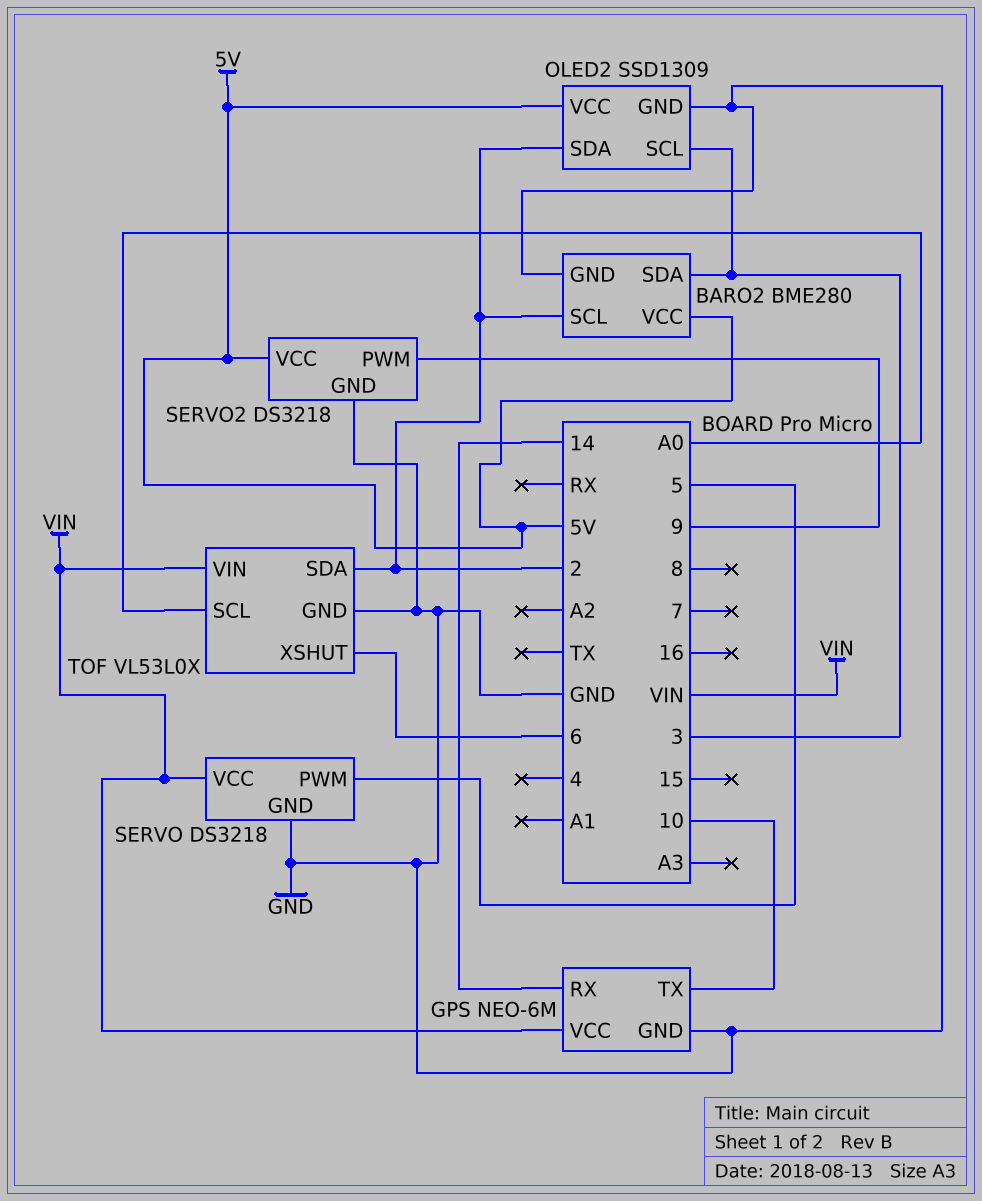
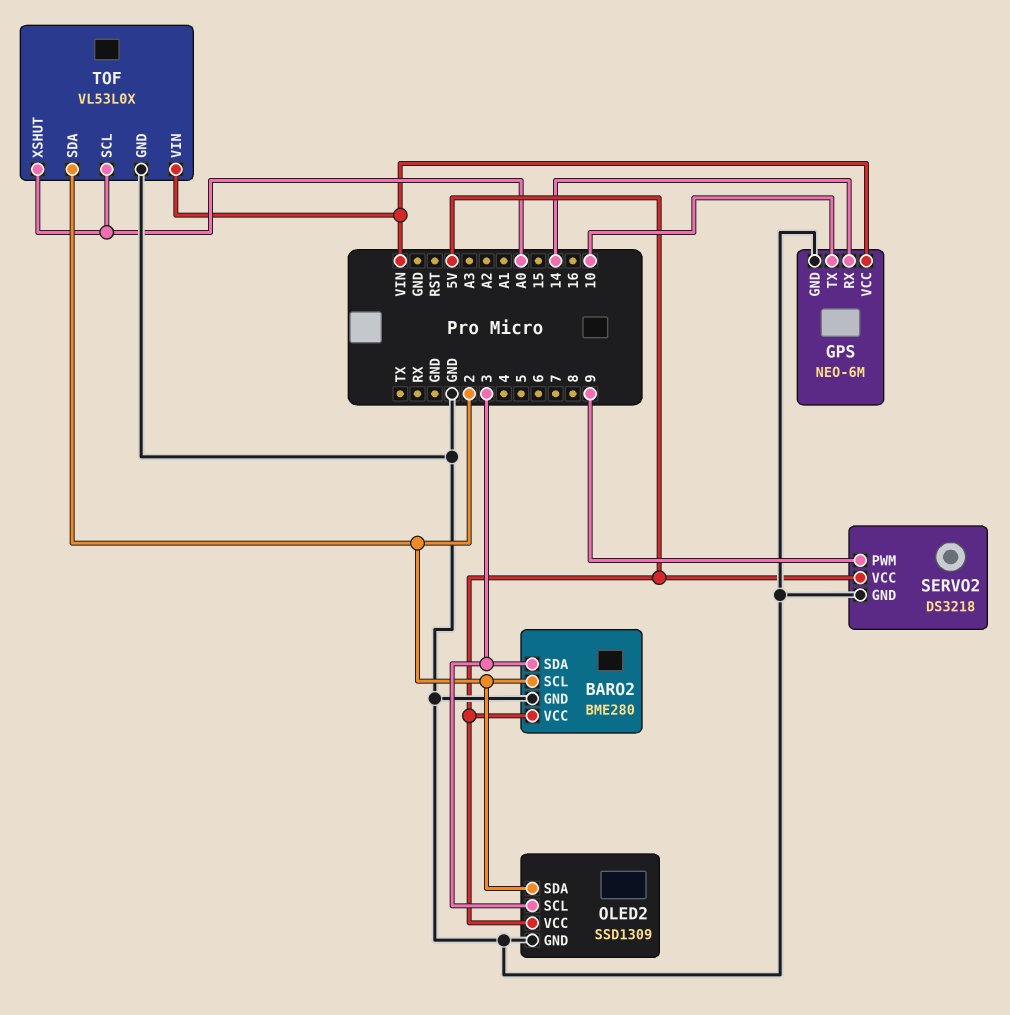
SERVO: DS3218 -> none
SERVO pin GND: GND -> none
SERVO pin PWM: 5 -> none
SERVO pin VCC: VIN -> none
TOF pin XSHUT: 6 -> A0

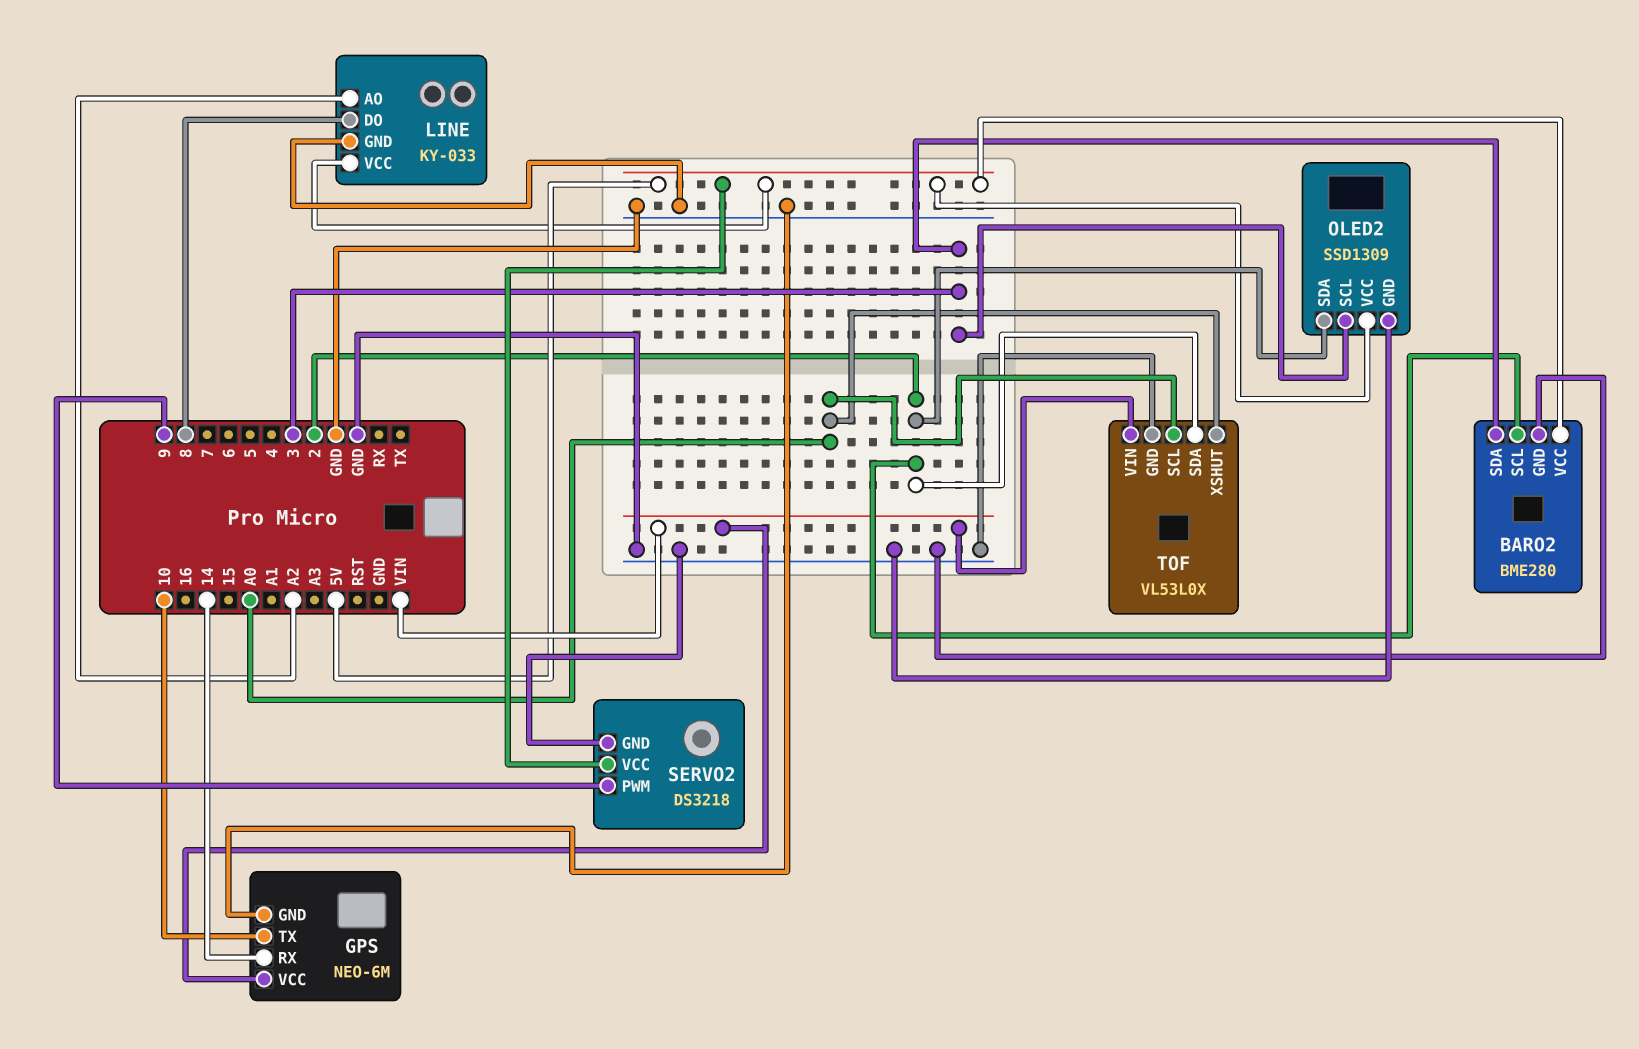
LINE: none -> KY-033
LINE pin AO: none -> A2
LINE pin DO: none -> 8
LINE pin GND: none -> GND
LINE pin VCC: none -> 5V

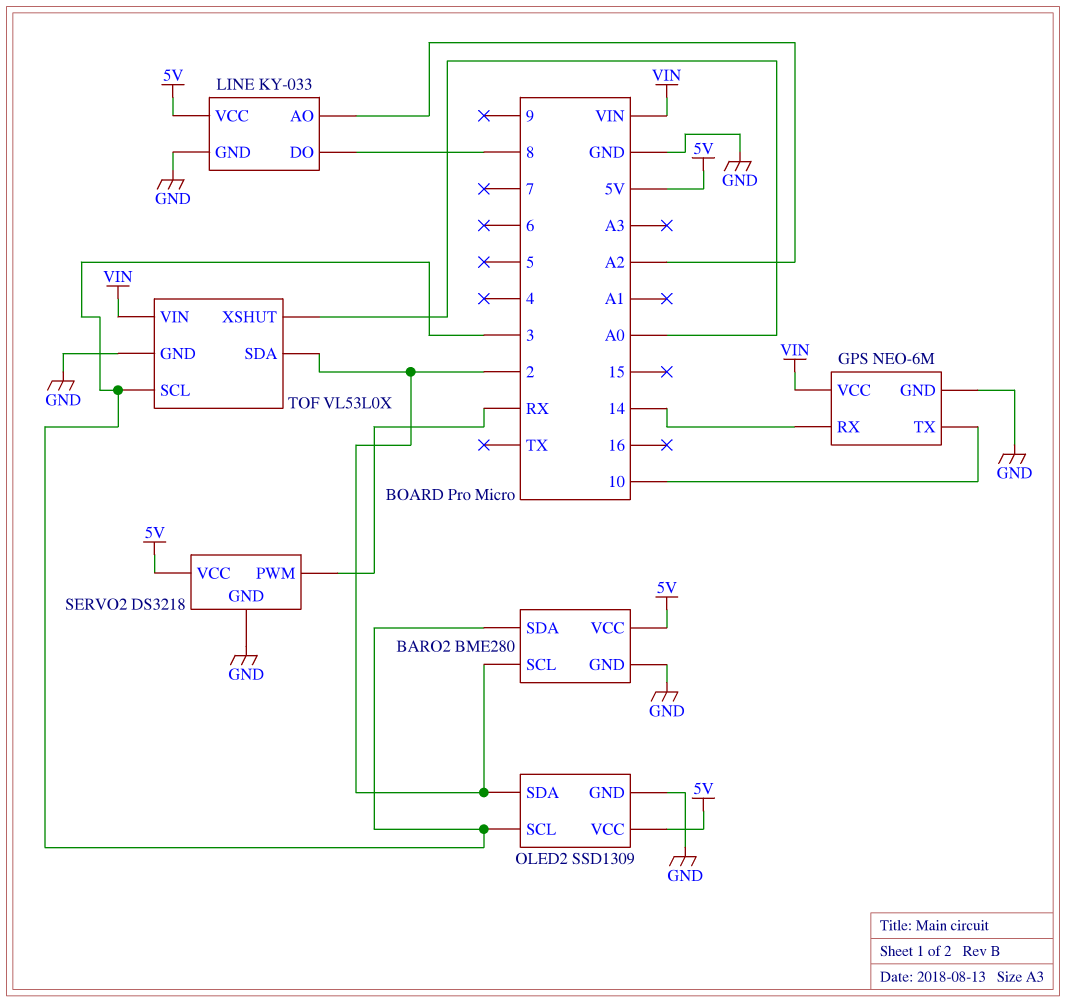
SERVO2 pin PWM: 9 -> RX
TOF pin SCL: A0 -> 3

